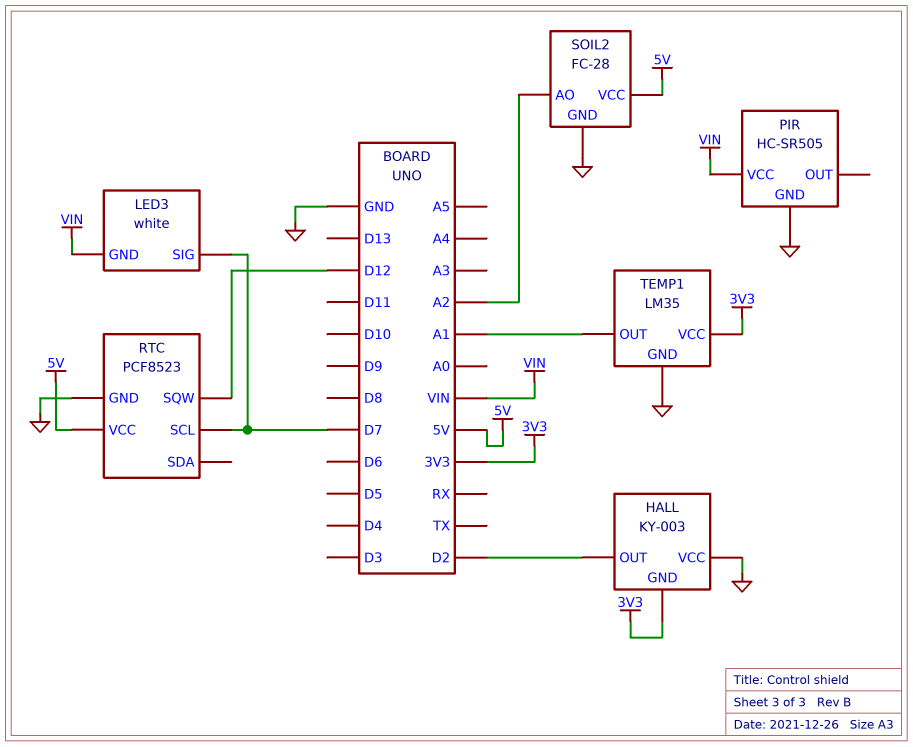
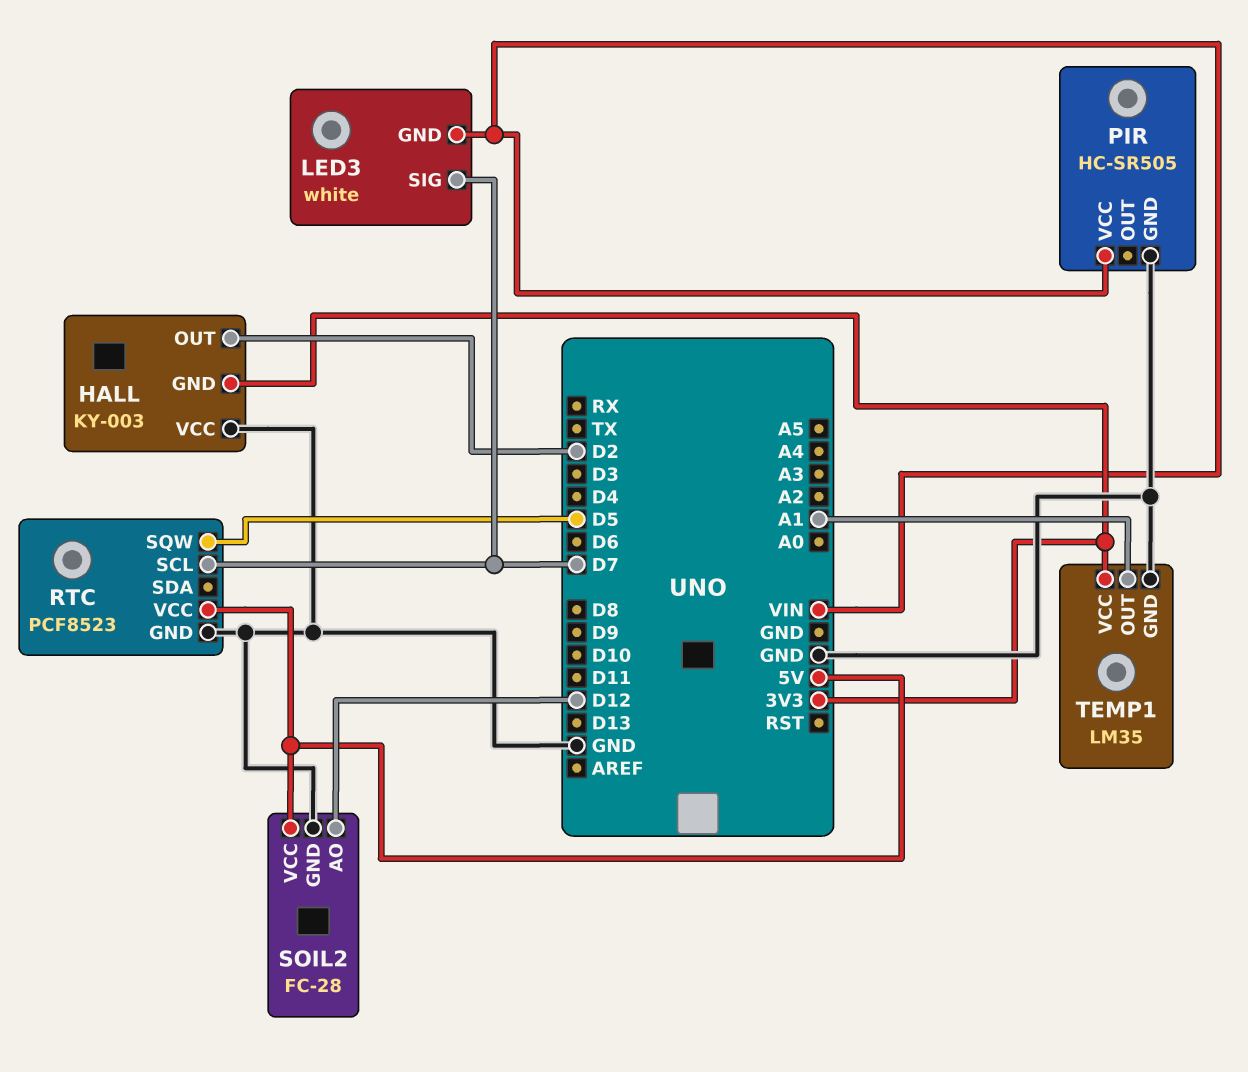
RTC pin SQW: D12 -> D5
SOIL2 pin AO: A2 -> D12

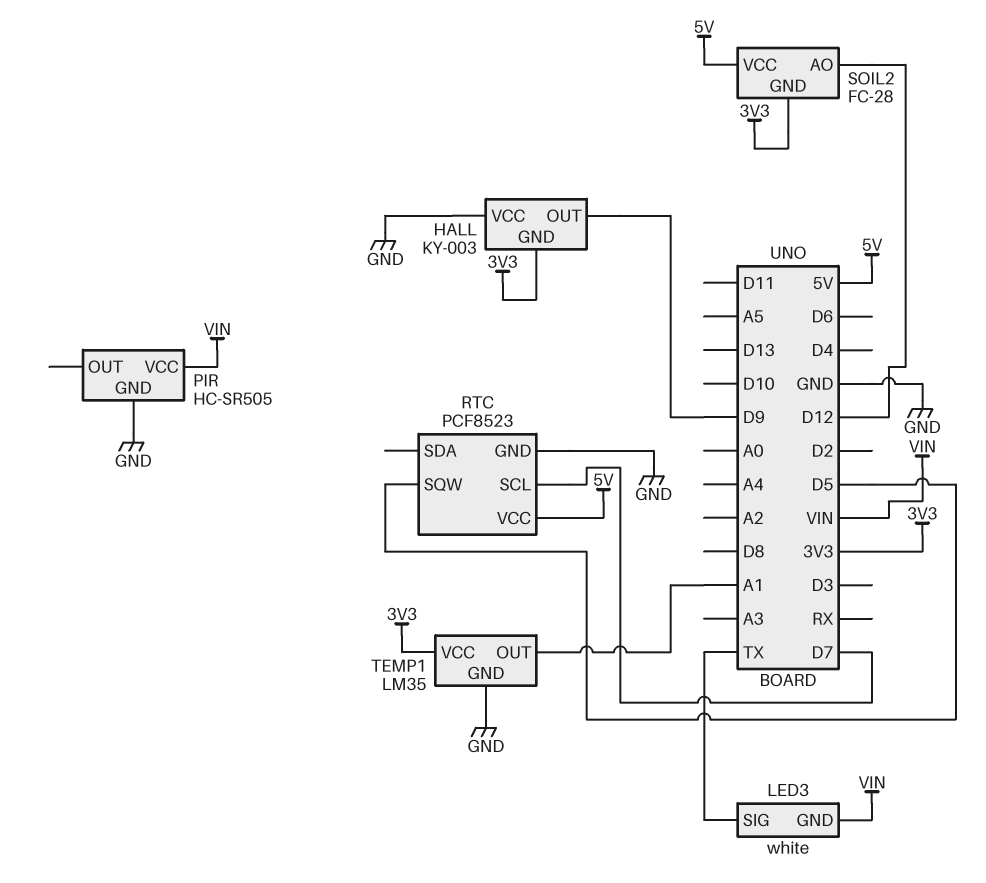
HALL pin OUT: D2 -> D9
LED3 pin SIG: D7 -> TX
SOIL2 pin GND: GND -> 3V3

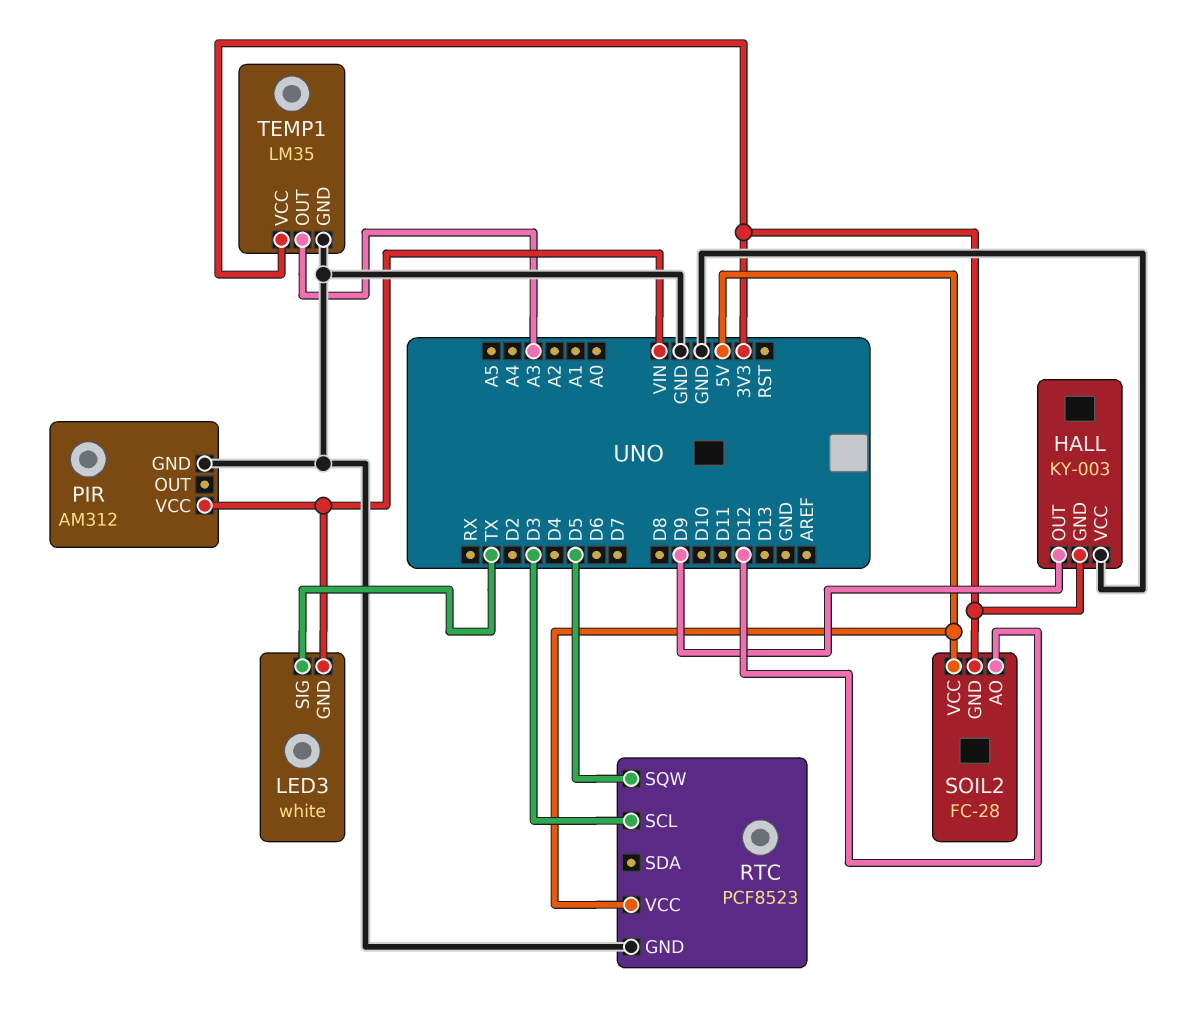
PIR: HC-SR505 -> AM312
RTC pin SCL: D7 -> D3
TEMP1 pin OUT: A1 -> A3

